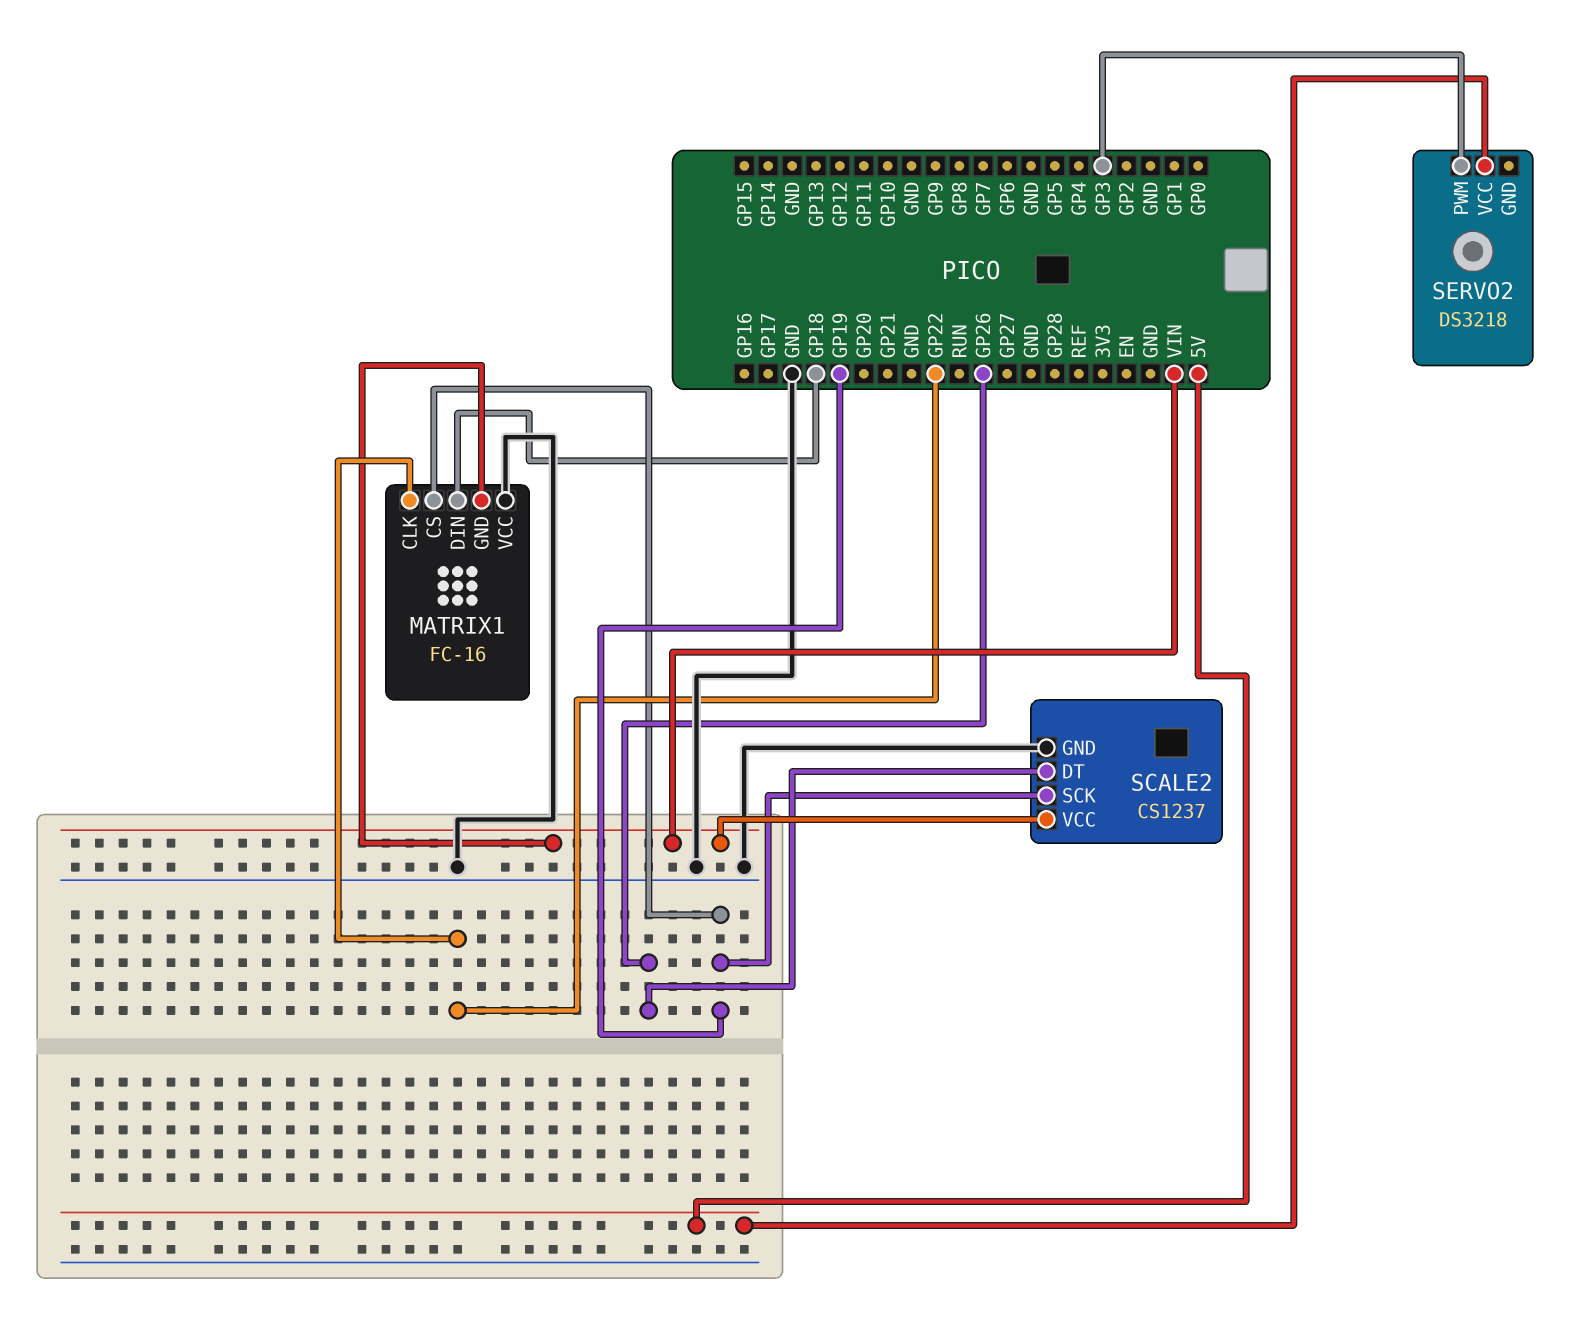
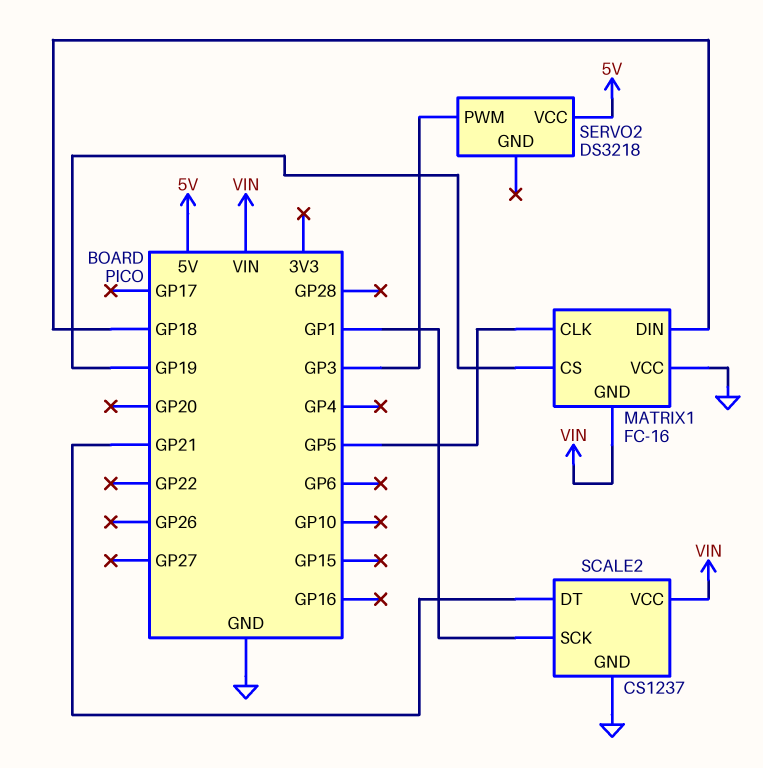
MATRIX1 pin CLK: GP22 -> GP5
SCALE2 pin DT: GP26 -> GP21
SCALE2 pin SCK: GP19 -> GP1

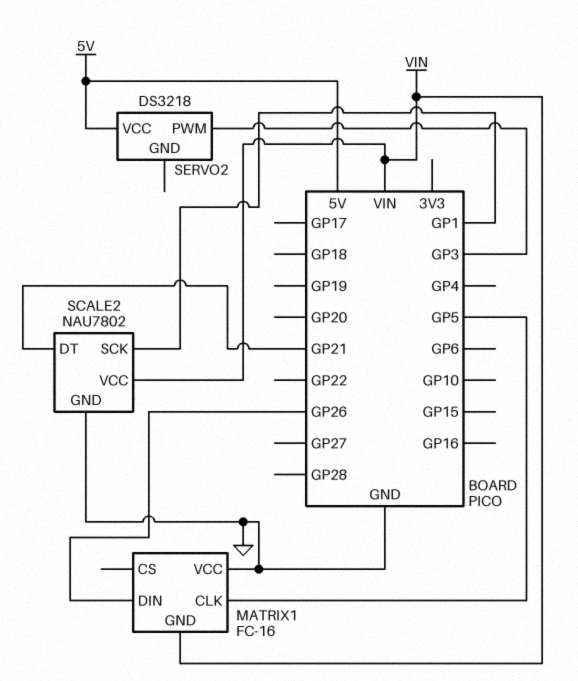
MATRIX1 pin CS: GP19 -> none
MATRIX1 pin DIN: GP18 -> GP26
SCALE2: CS1237 -> NAU7802

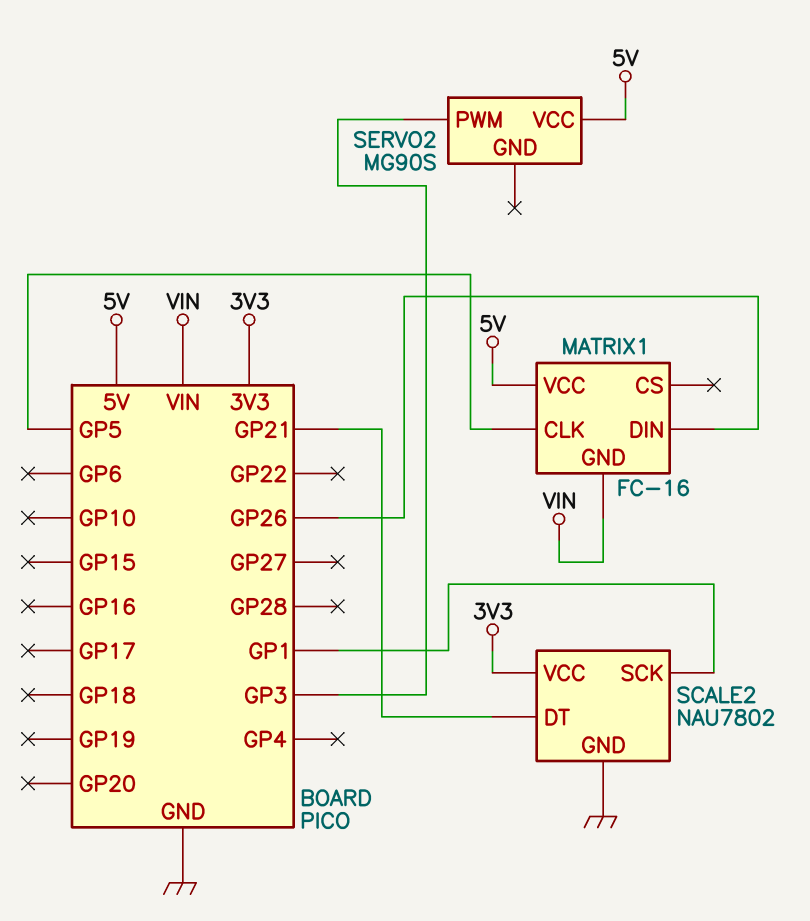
MATRIX1 pin VCC: GND -> 5V
SCALE2 pin VCC: VIN -> 3V3
SERVO2: DS3218 -> MG90S

